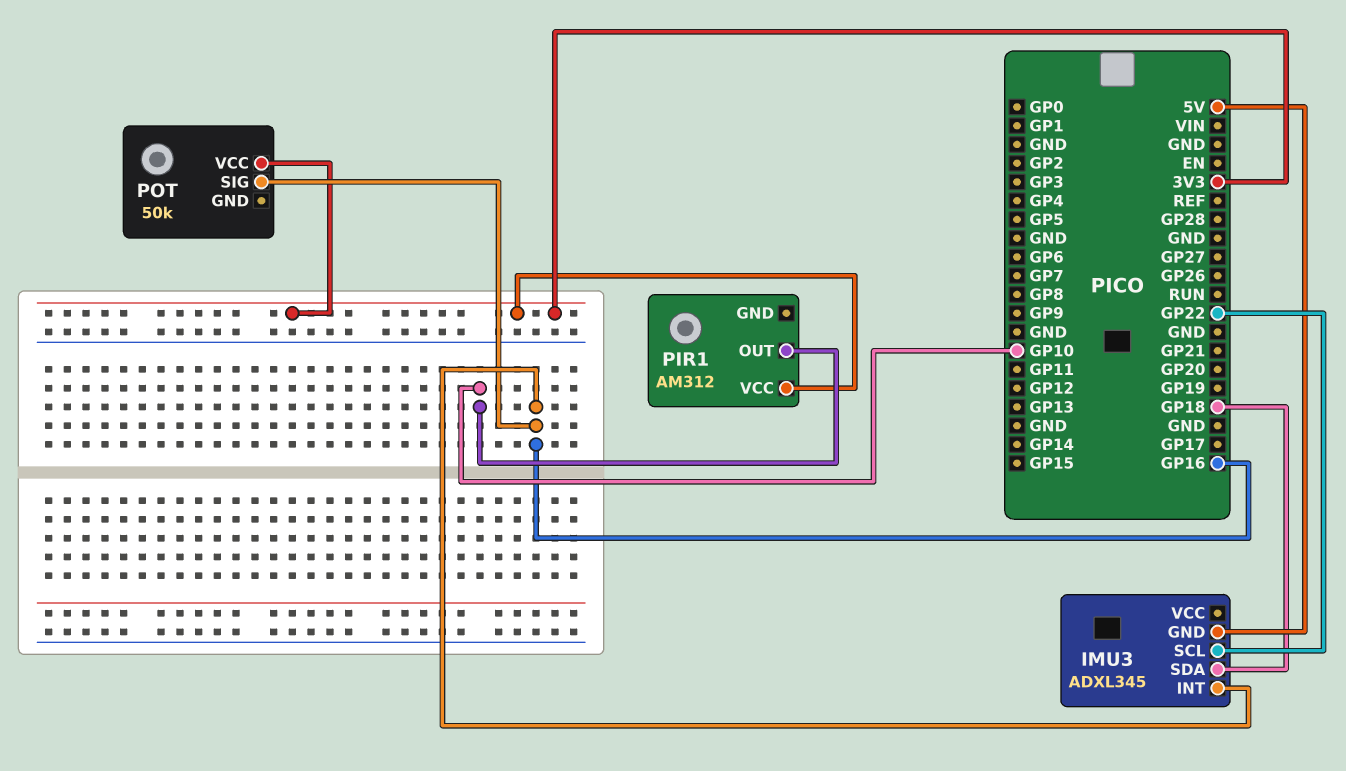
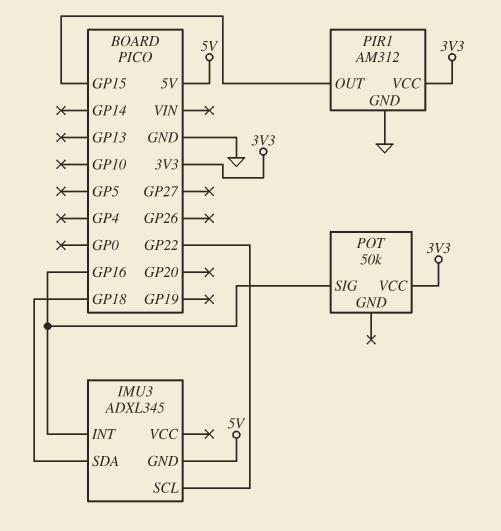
PIR1 pin GND: none -> GND
PIR1 pin OUT: GP10 -> GP15

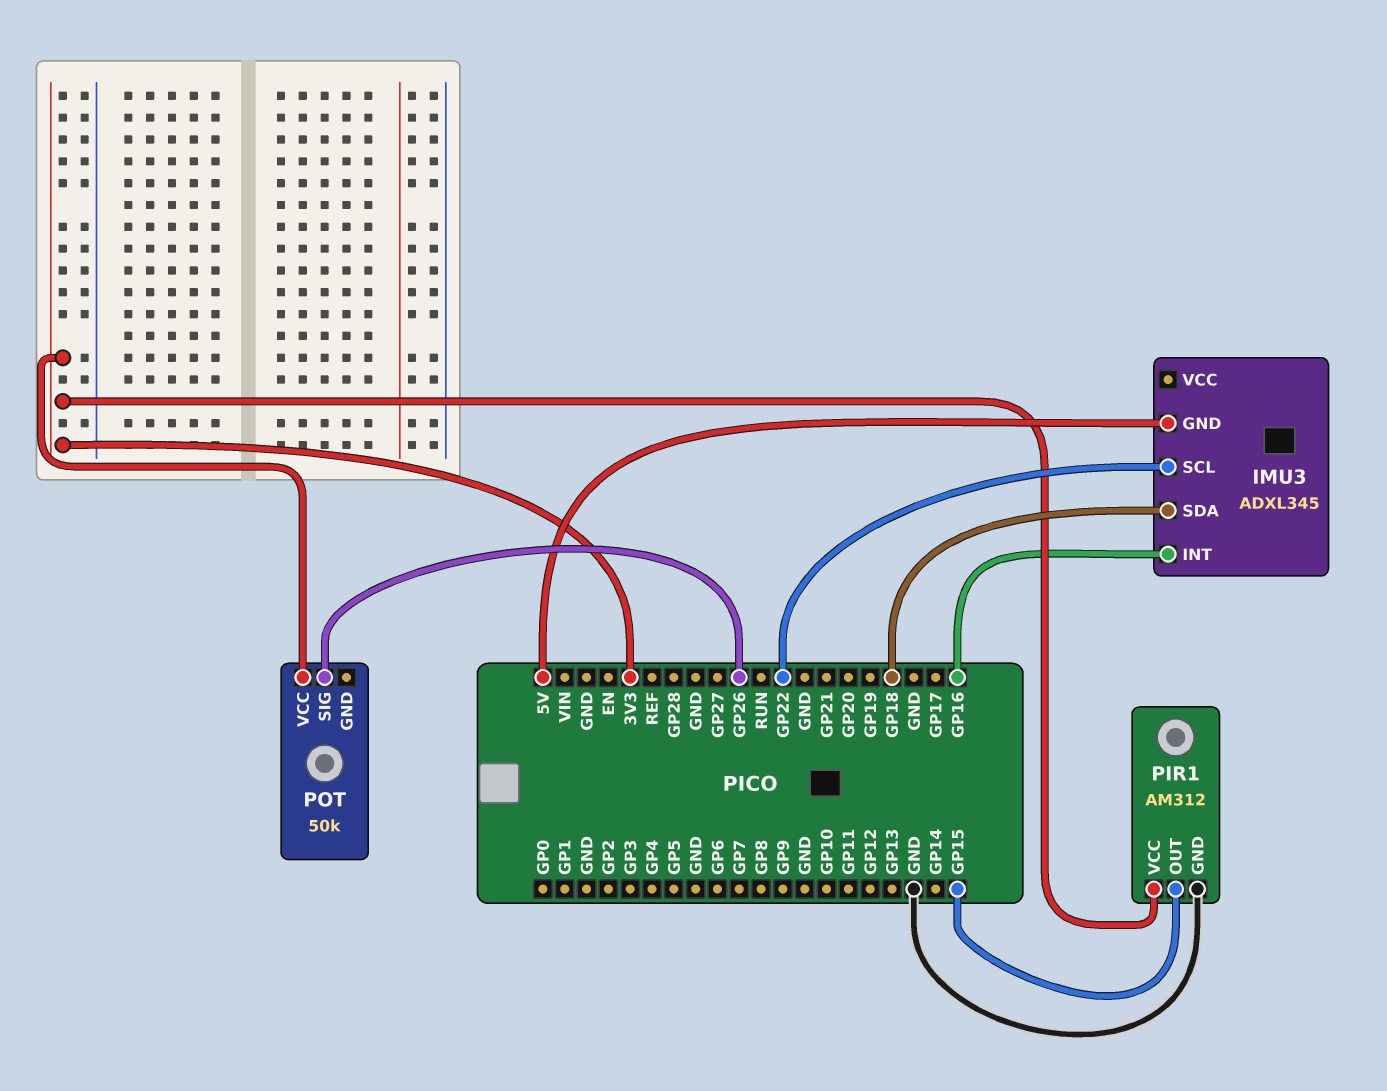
POT pin SIG: GP16 -> GP26

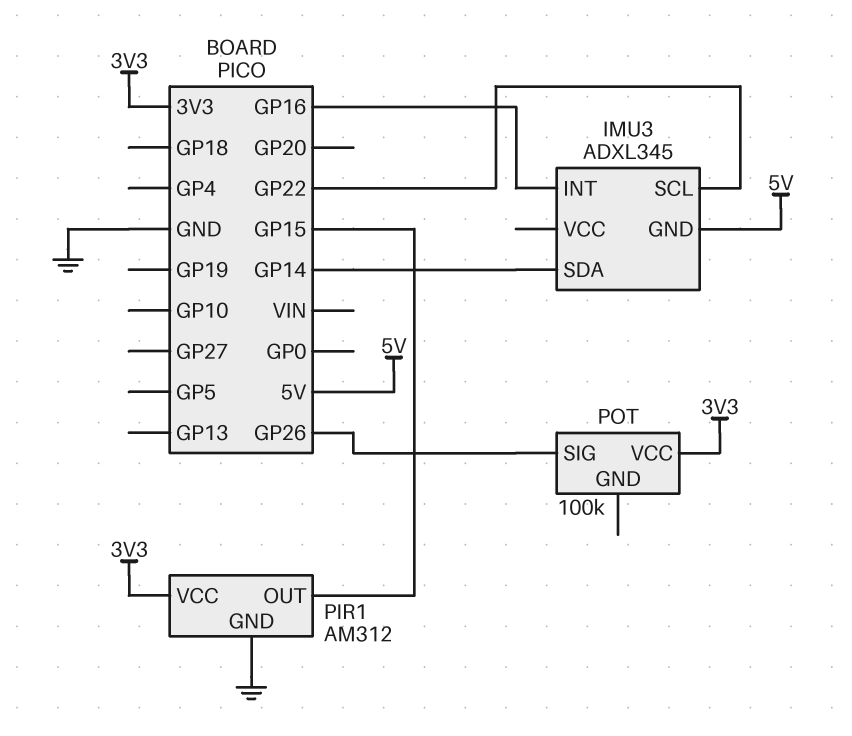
IMU3 pin SDA: GP18 -> GP14
POT: 50k -> 100k

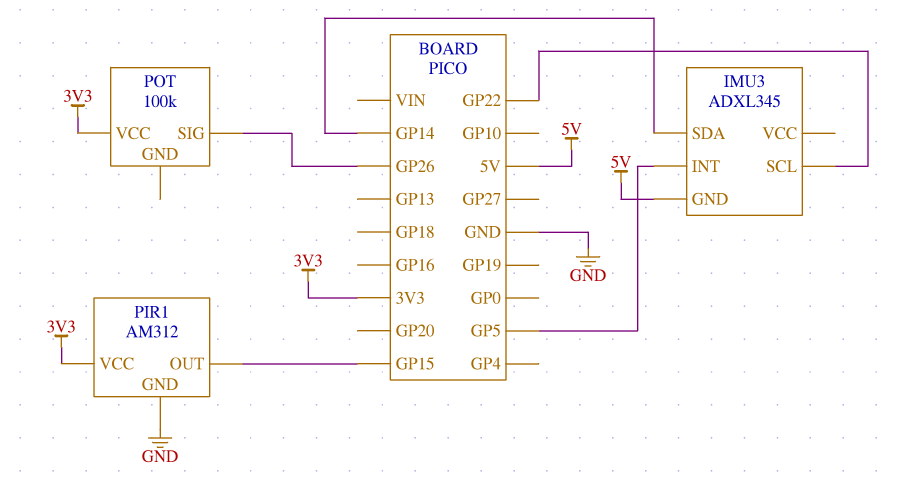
IMU3 pin INT: GP16 -> GP5

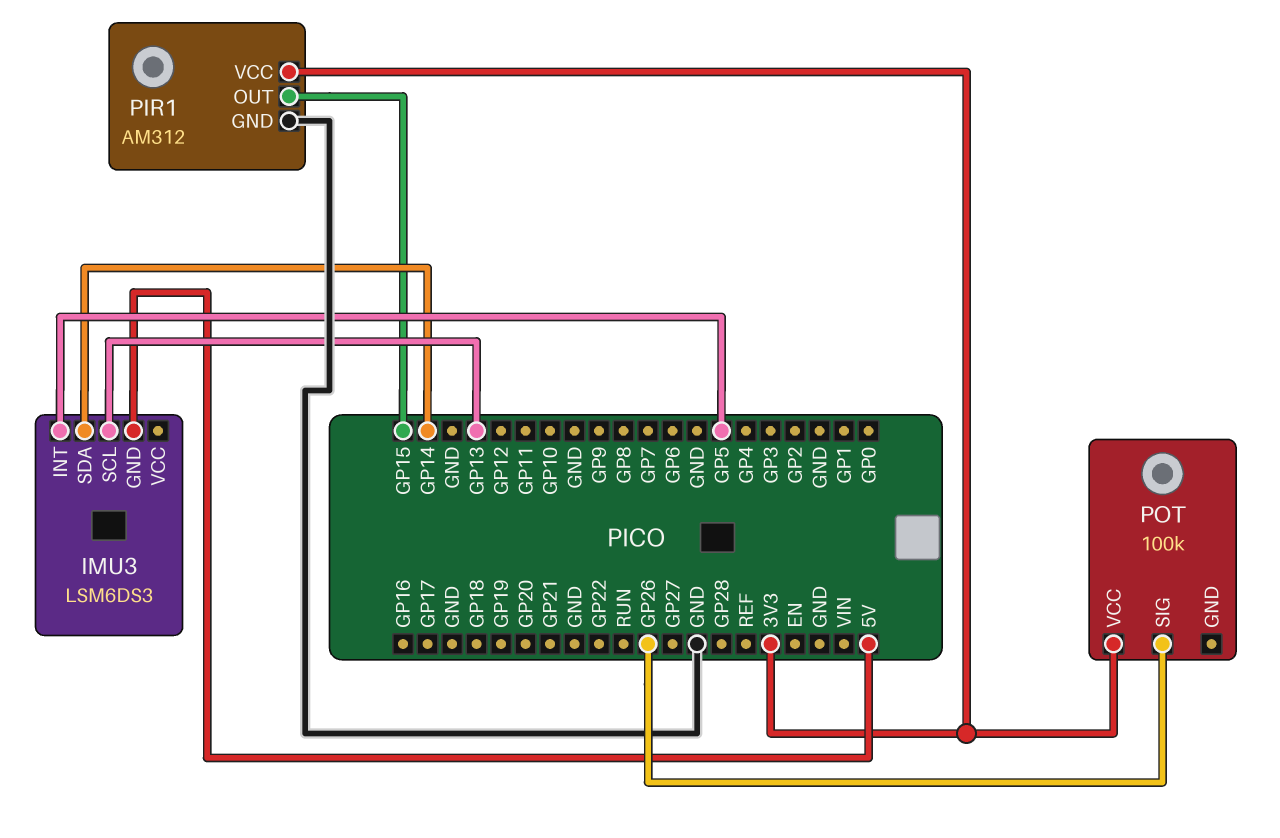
IMU3: ADXL345 -> LSM6DS3
IMU3 pin SCL: GP22 -> GP13

